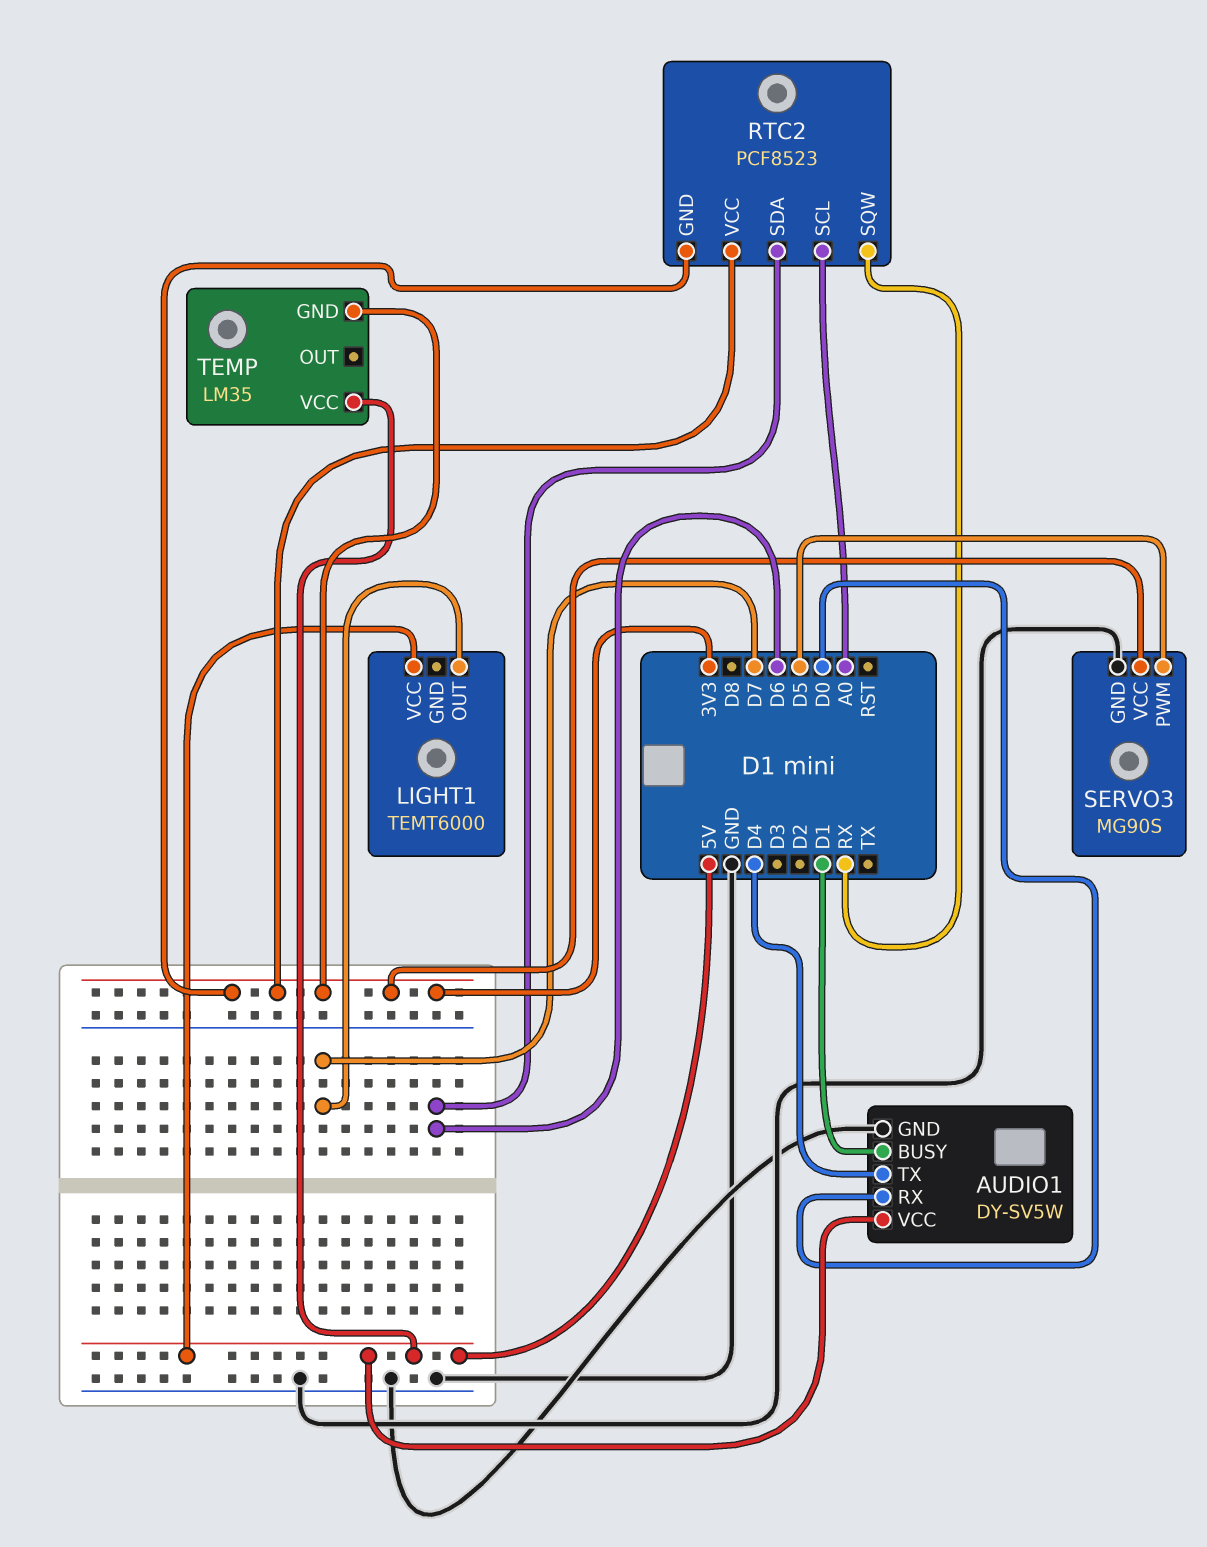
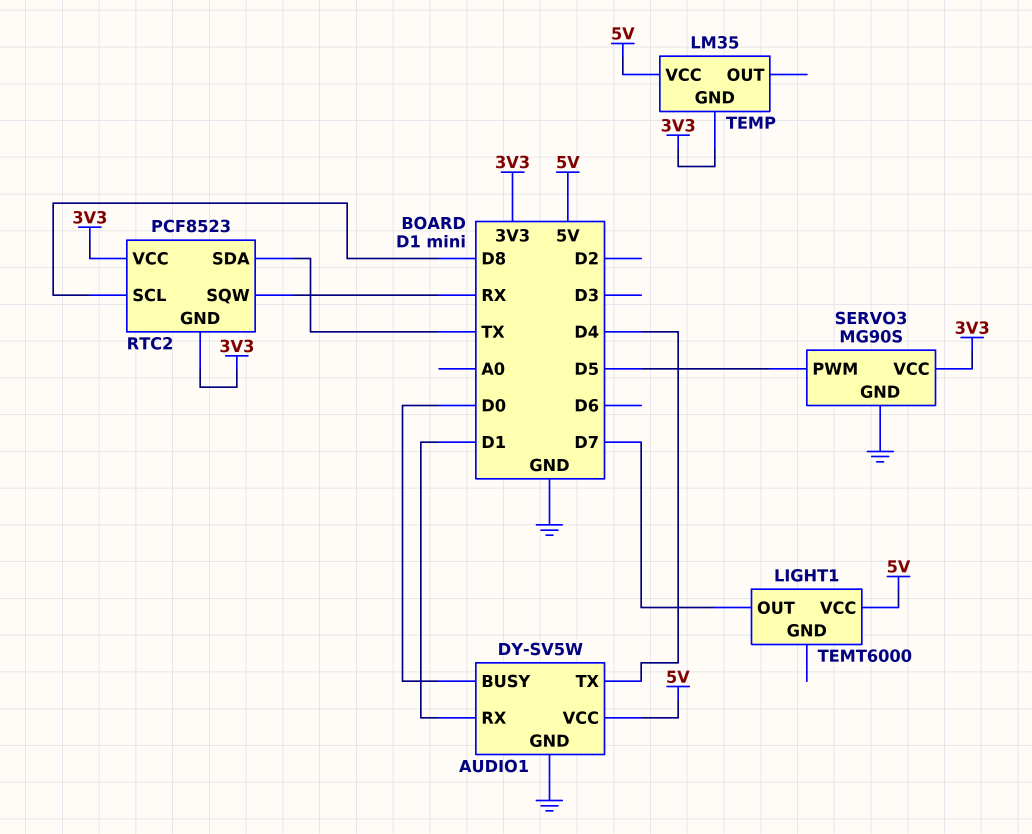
AUDIO1 pin BUSY: D1 -> D0
AUDIO1 pin RX: D0 -> D1
RTC2 pin SCL: A0 -> D8
RTC2 pin SDA: D6 -> TX

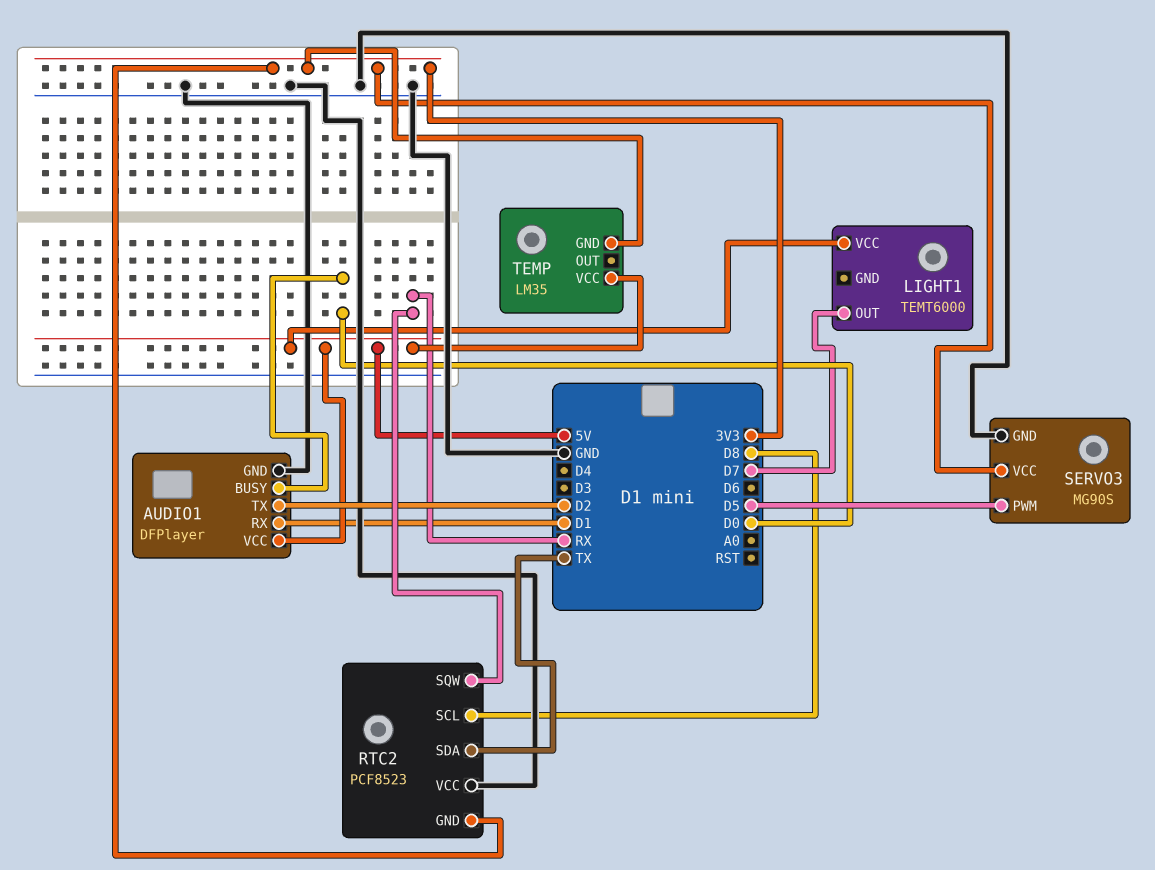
AUDIO1: DY-SV5W -> DFPlayer
AUDIO1 pin TX: D4 -> D2
RTC2 pin VCC: 3V3 -> GND

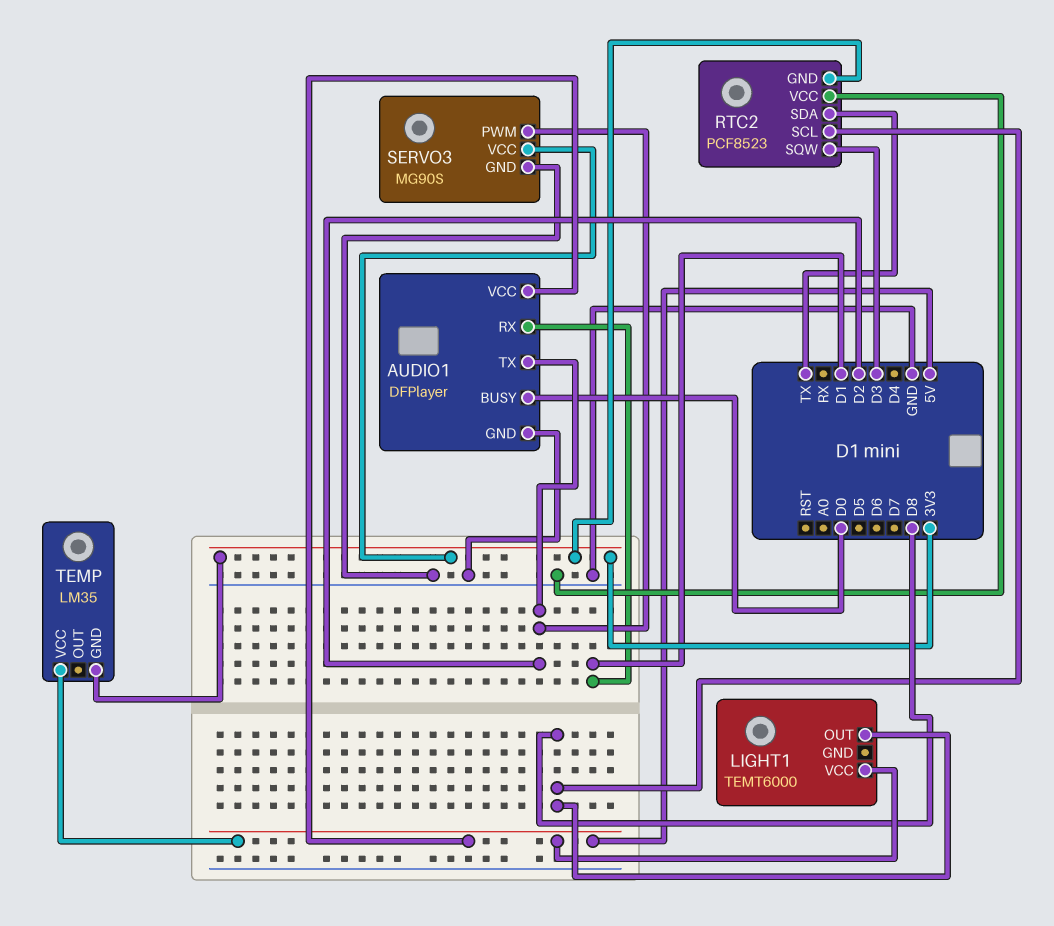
LIGHT1 pin OUT: D7 -> D8
RTC2 pin SQW: RX -> D3
SERVO3 pin PWM: D5 -> D2

